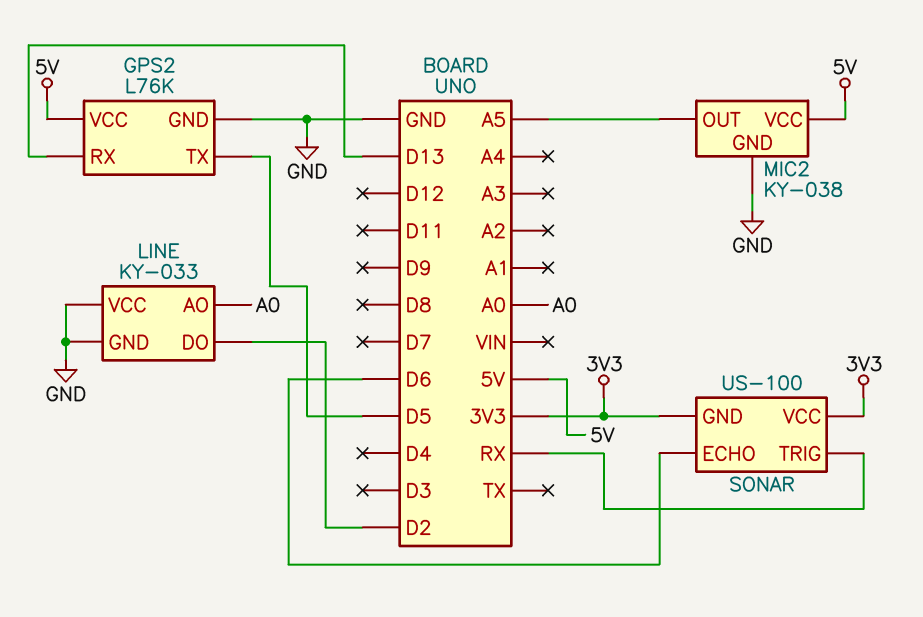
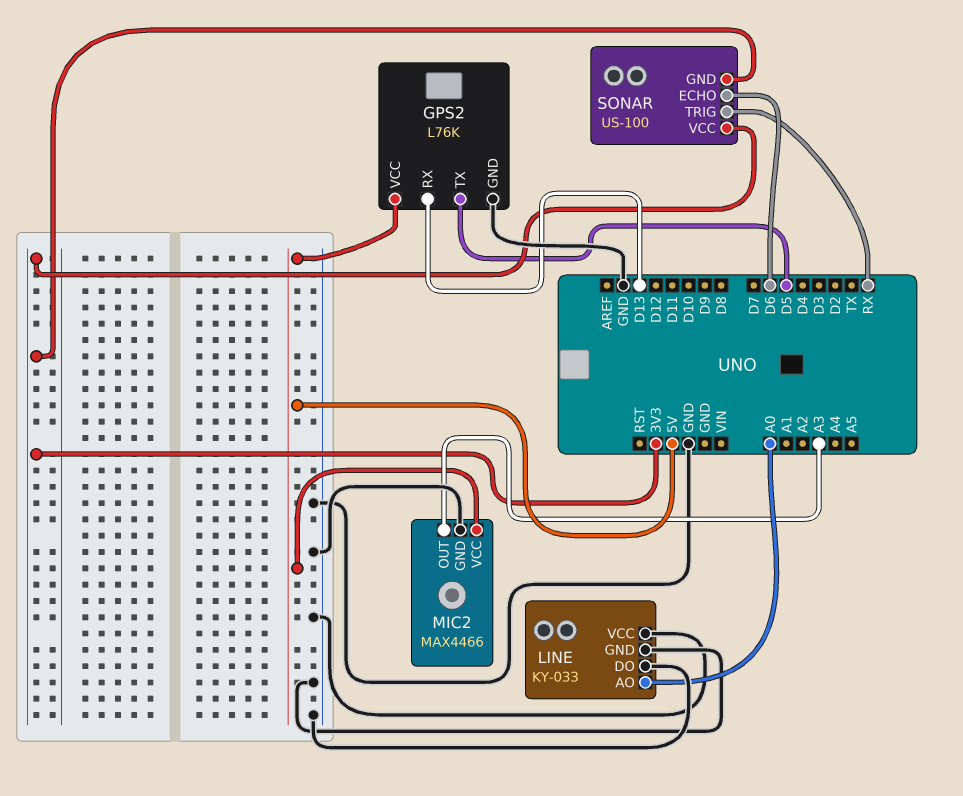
LINE pin DO: D2 -> GND
MIC2: KY-038 -> MAX4466
MIC2 pin OUT: A5 -> A3

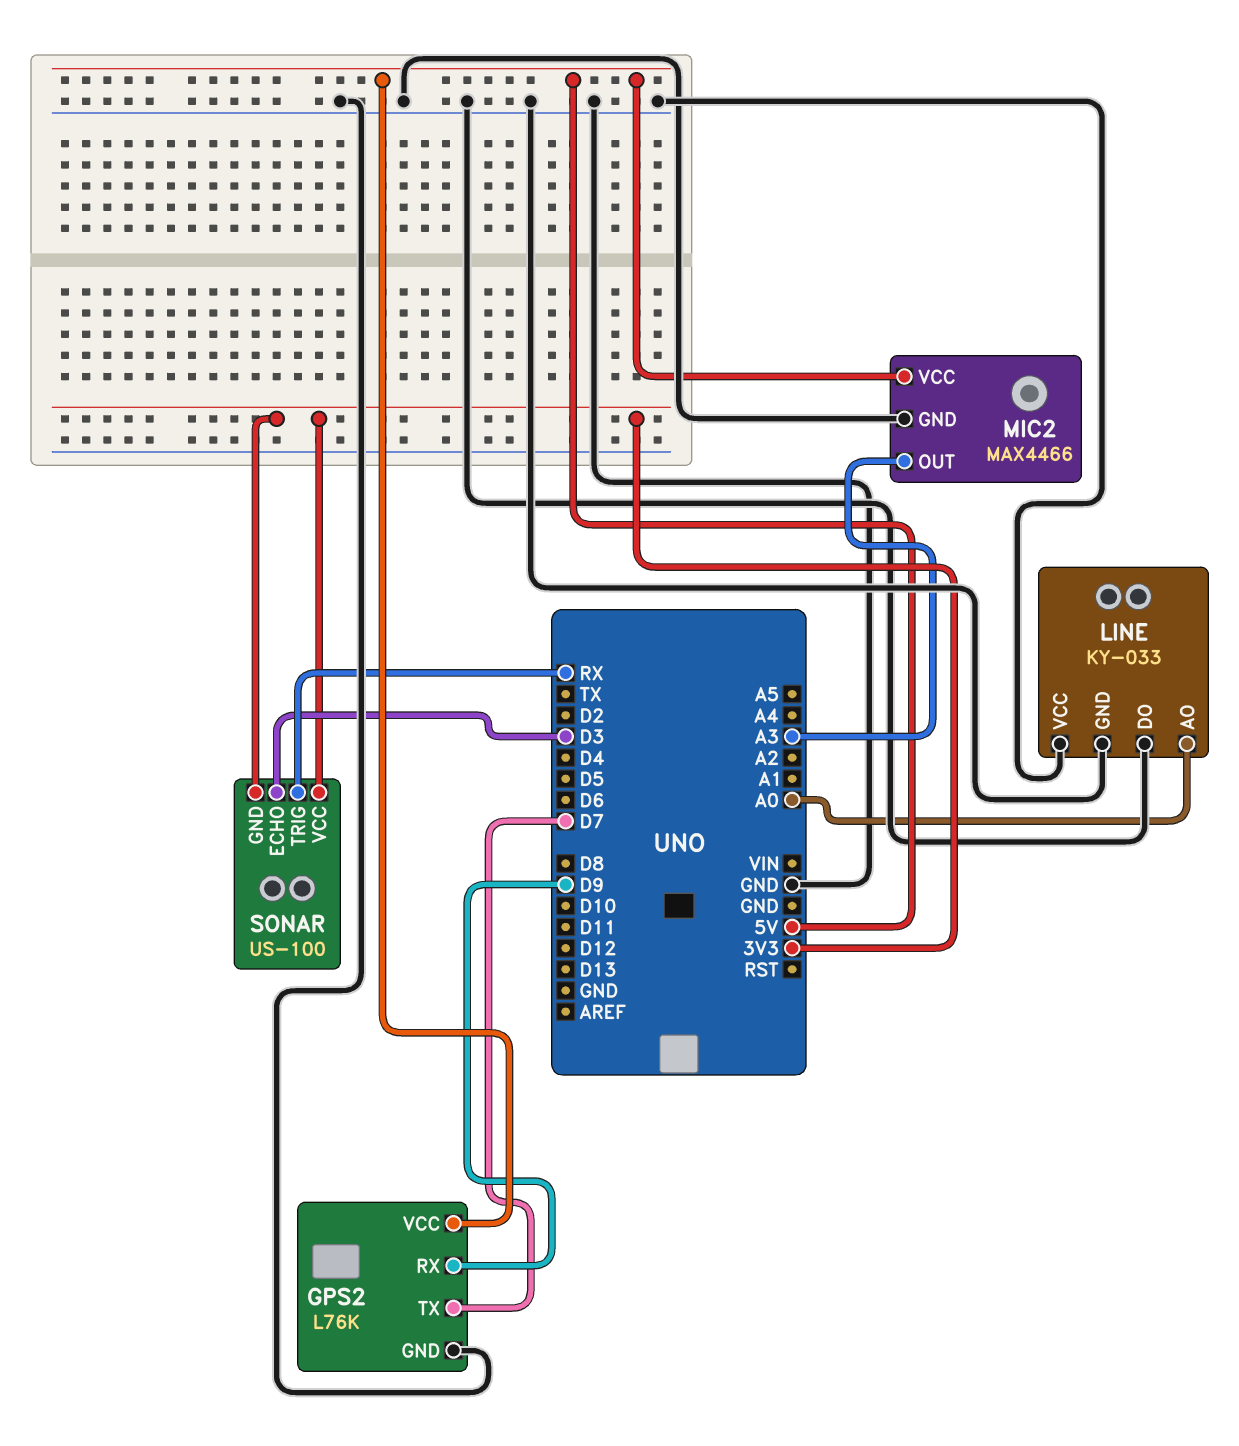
GPS2 pin RX: D13 -> D9
GPS2 pin TX: D5 -> D7
SONAR pin ECHO: D6 -> D3

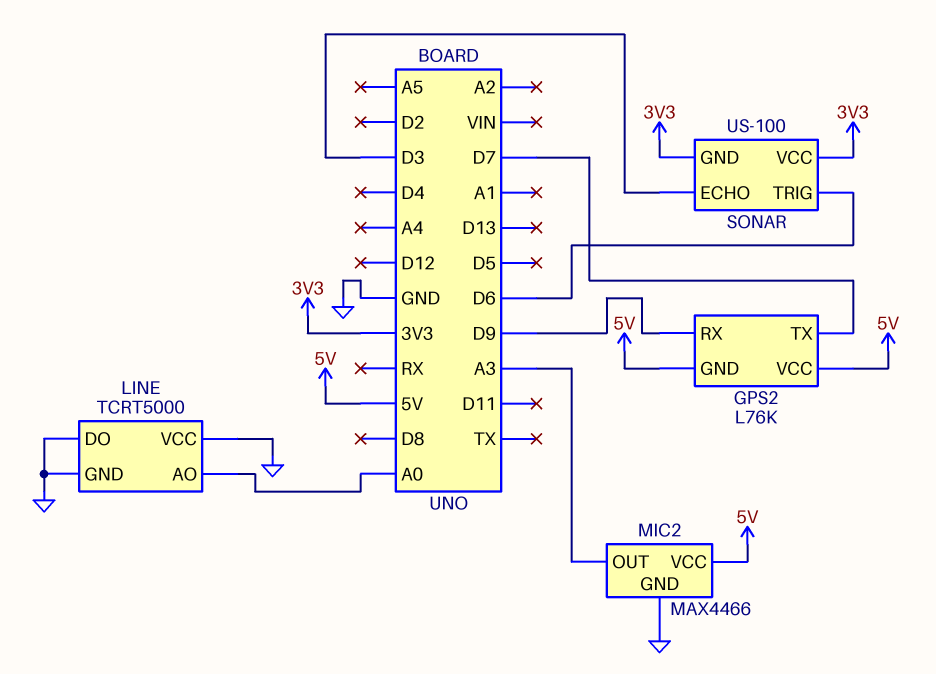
GPS2 pin GND: GND -> 5V
LINE: KY-033 -> TCRT5000
SONAR pin TRIG: RX -> D6

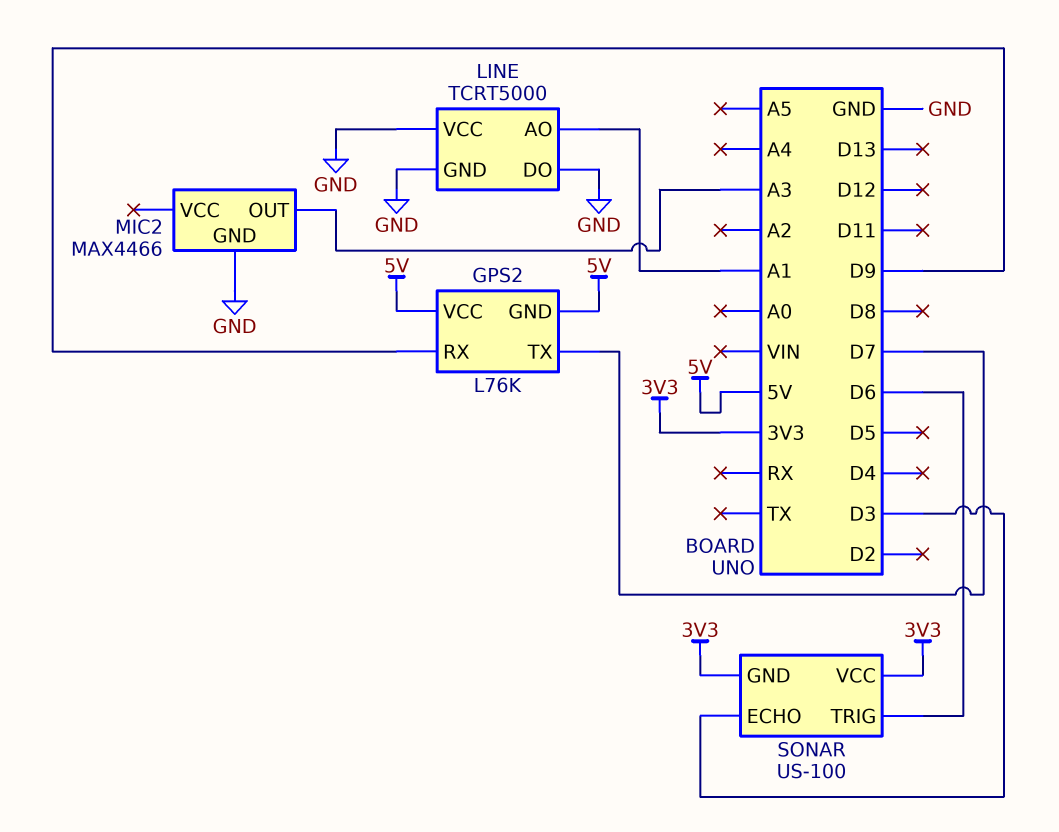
LINE pin AO: A0 -> A1
MIC2 pin VCC: 5V -> none

